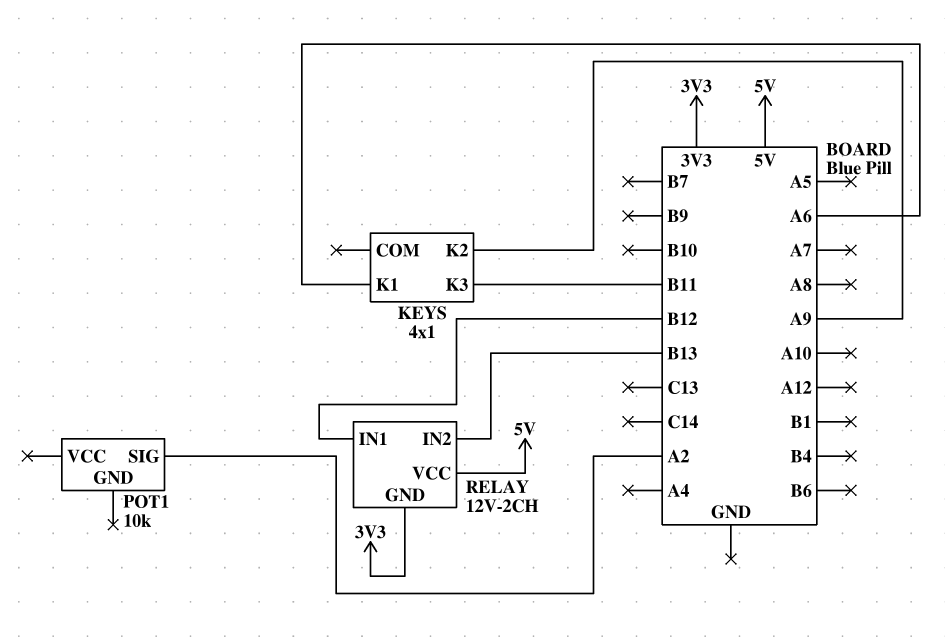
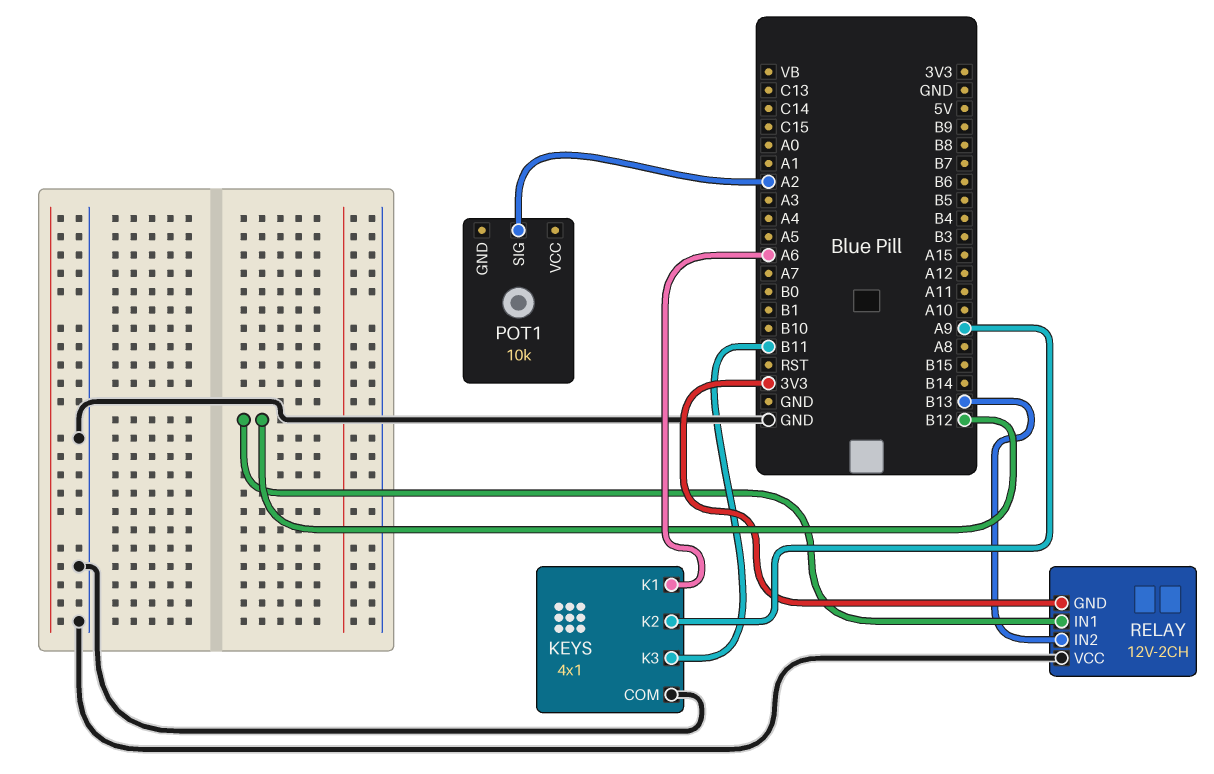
KEYS pin COM: none -> GND
RELAY pin VCC: 5V -> GND

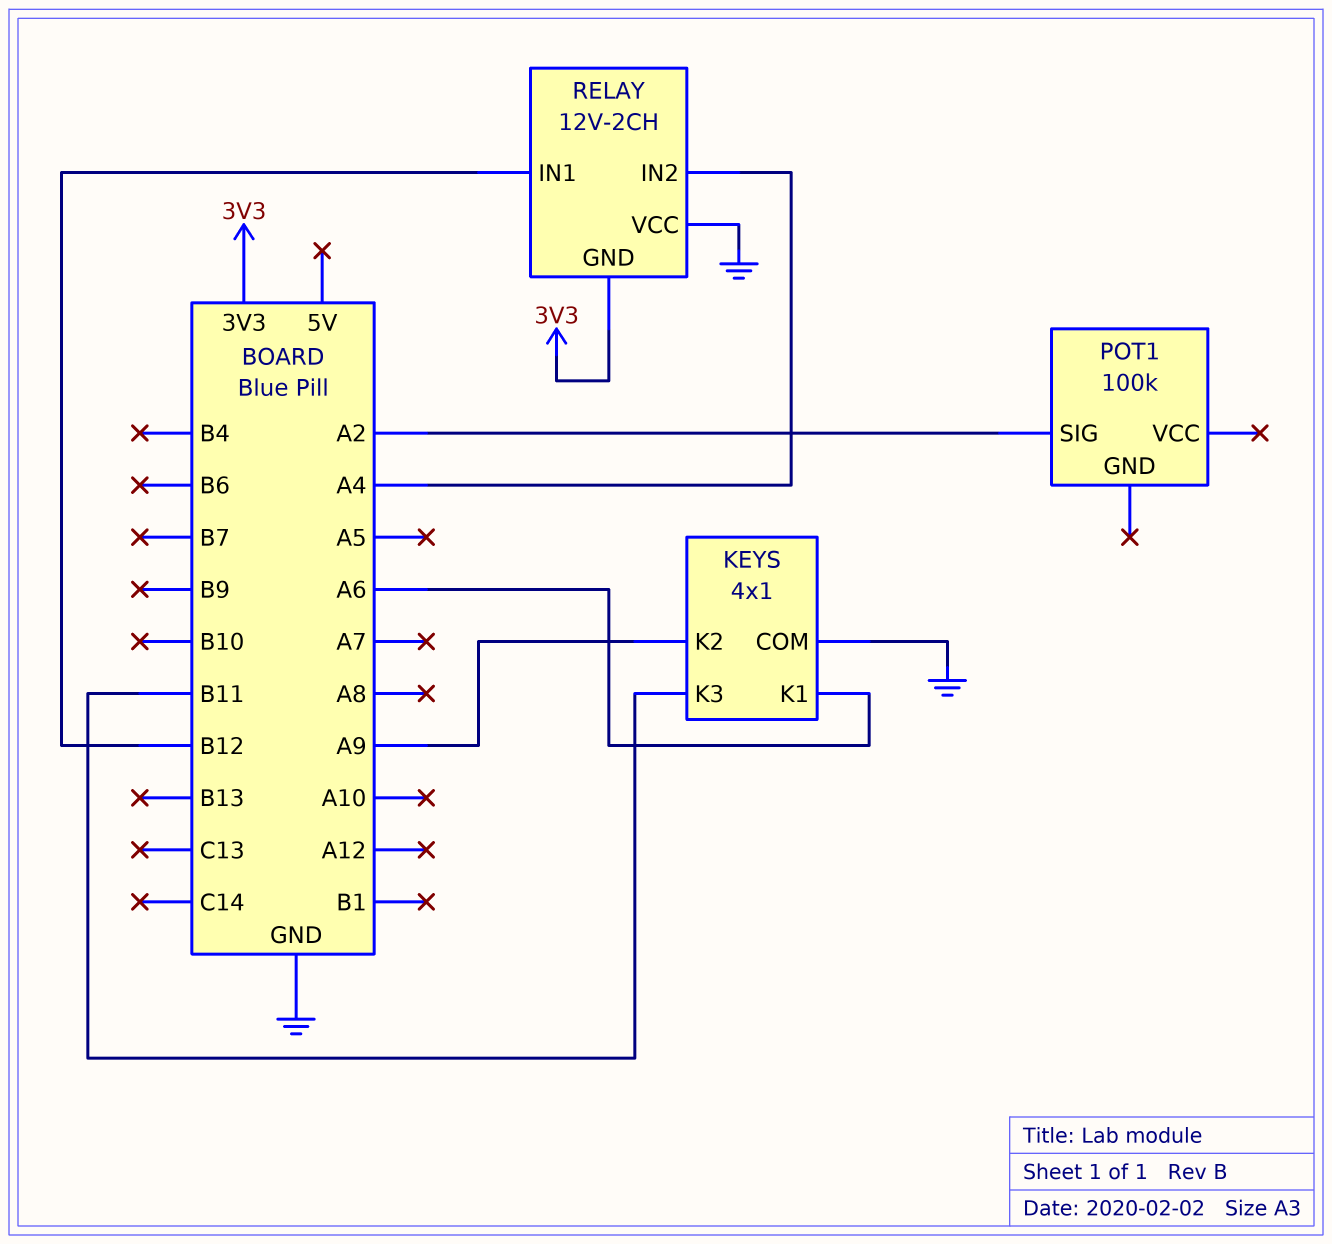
POT1: 10k -> 100k
RELAY pin IN2: B13 -> A4

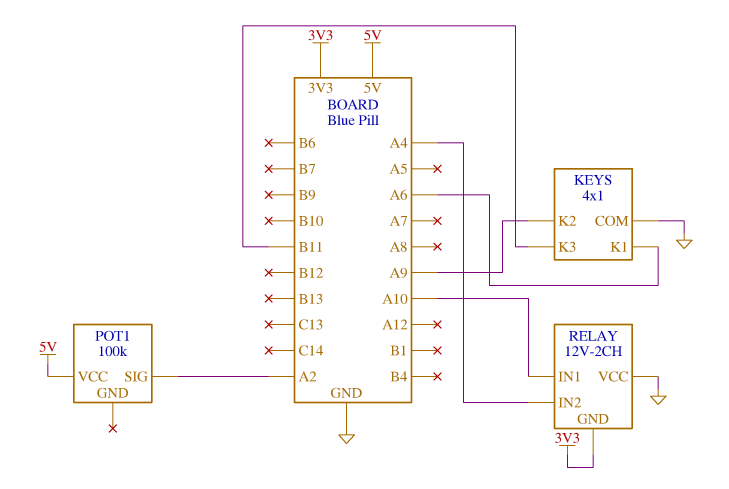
POT1 pin VCC: none -> 5V
RELAY pin IN1: B12 -> A10

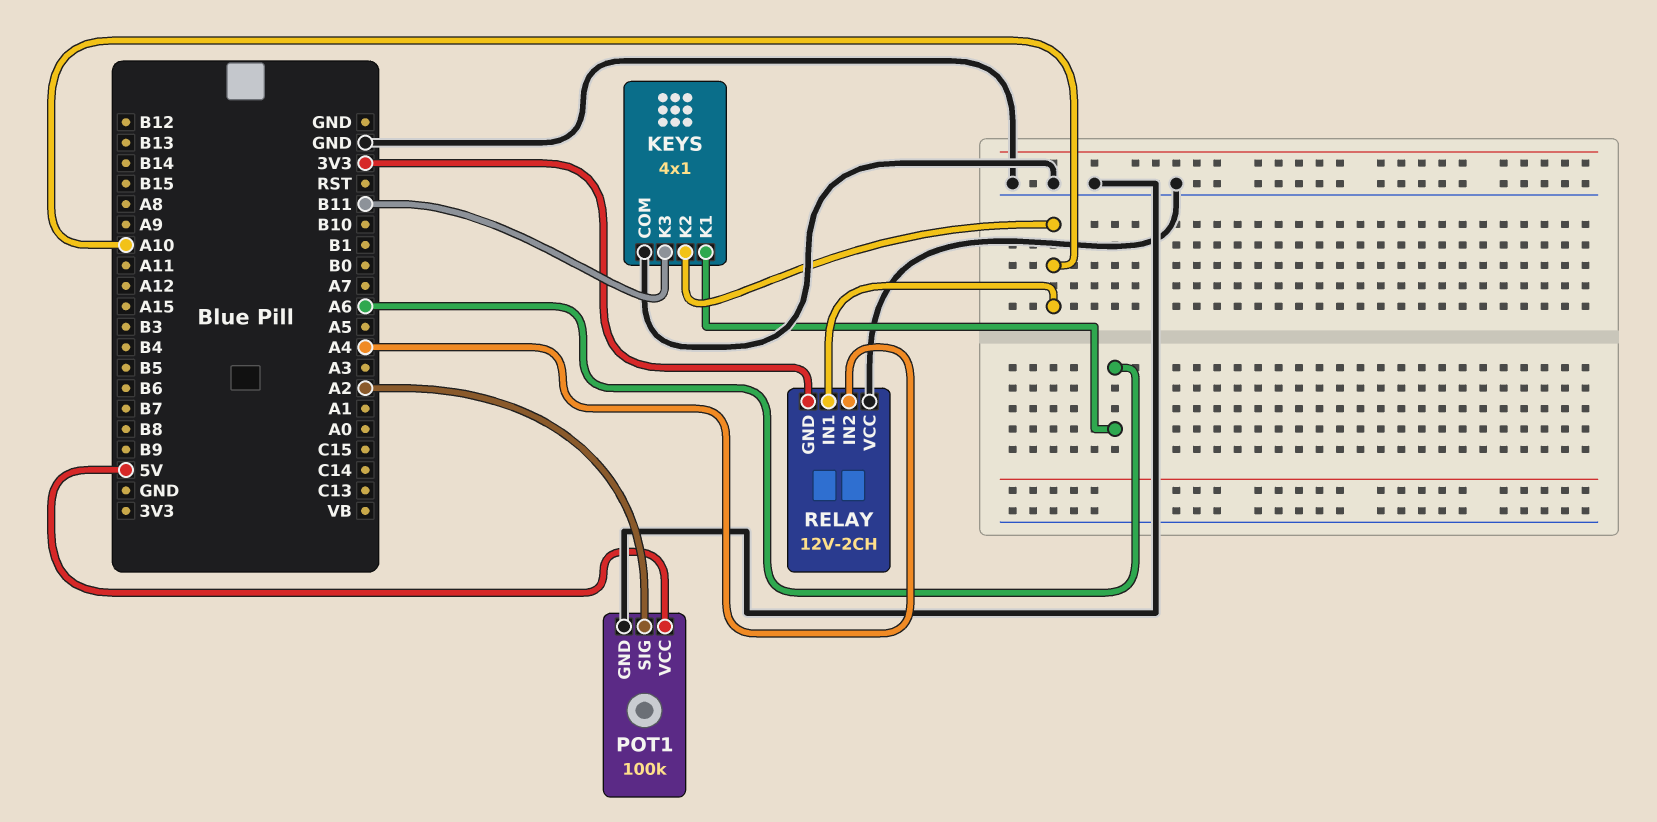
KEYS pin K2: A9 -> A10
POT1 pin GND: none -> GND

